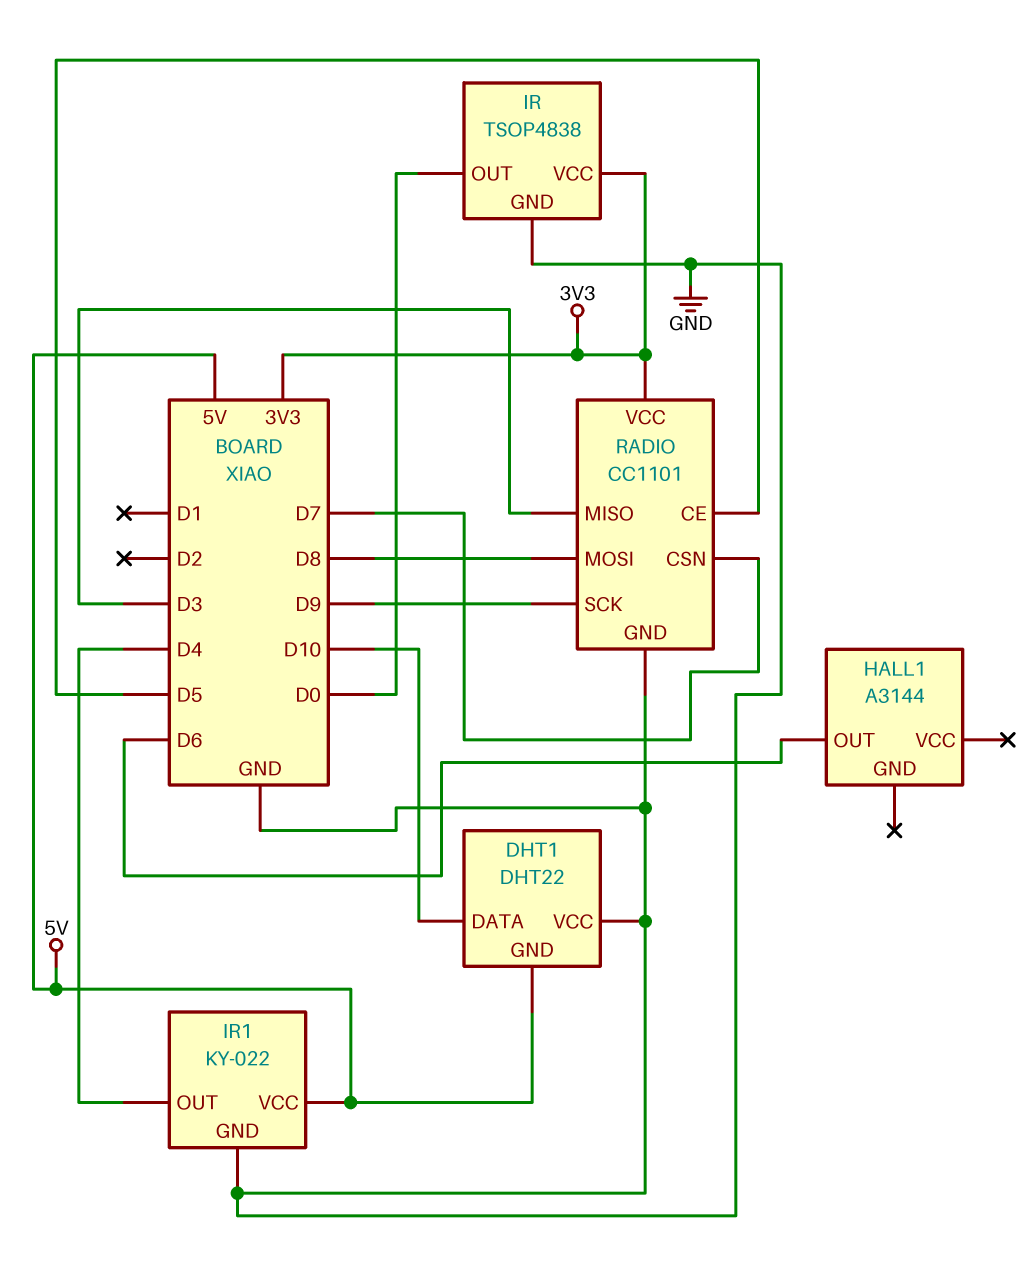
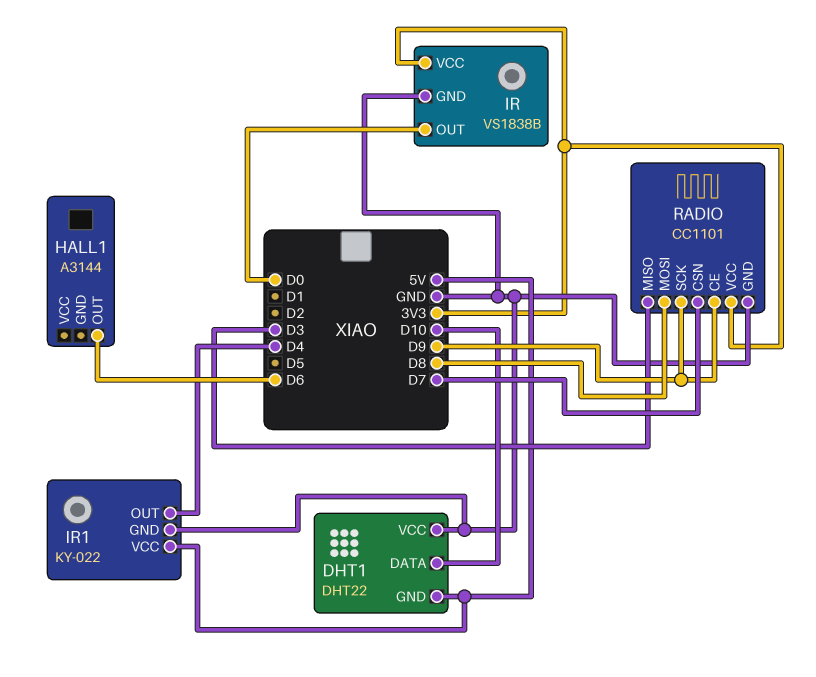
IR: TSOP4838 -> VS1838B
RADIO pin CE: D5 -> D9

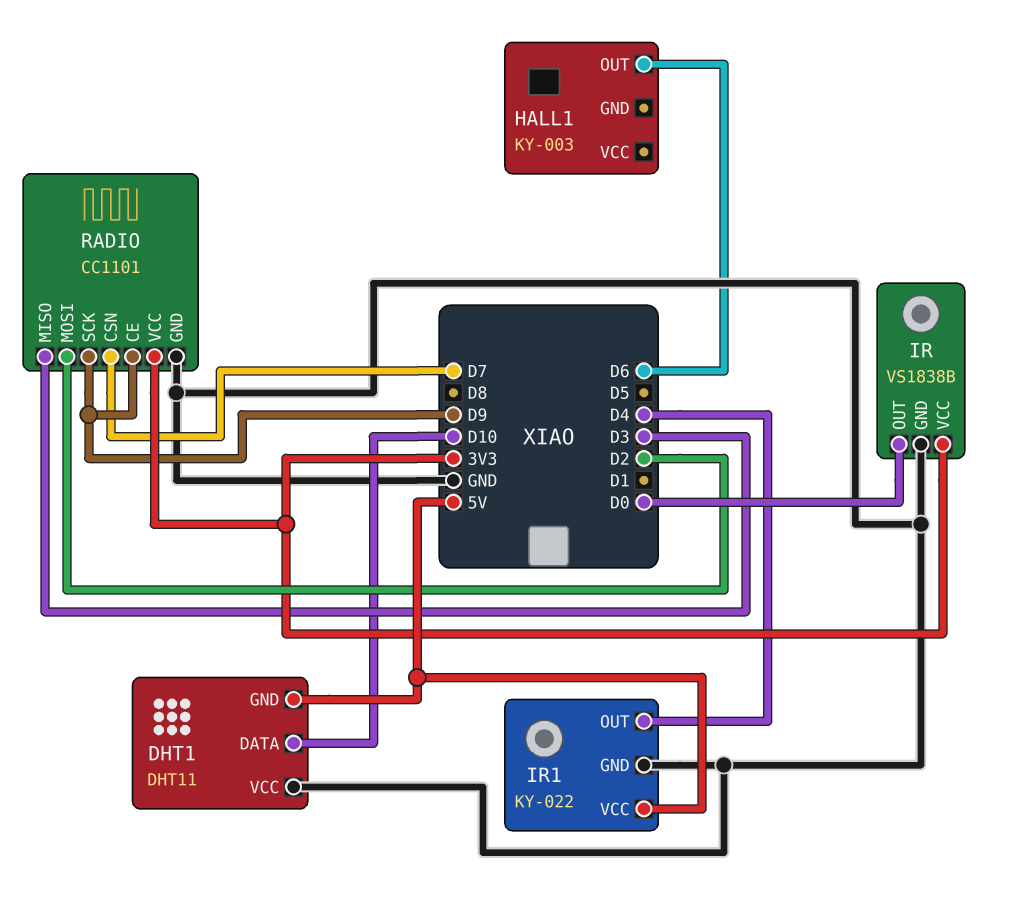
DHT1: DHT22 -> DHT11
HALL1: A3144 -> KY-003
RADIO pin MOSI: D8 -> D2

